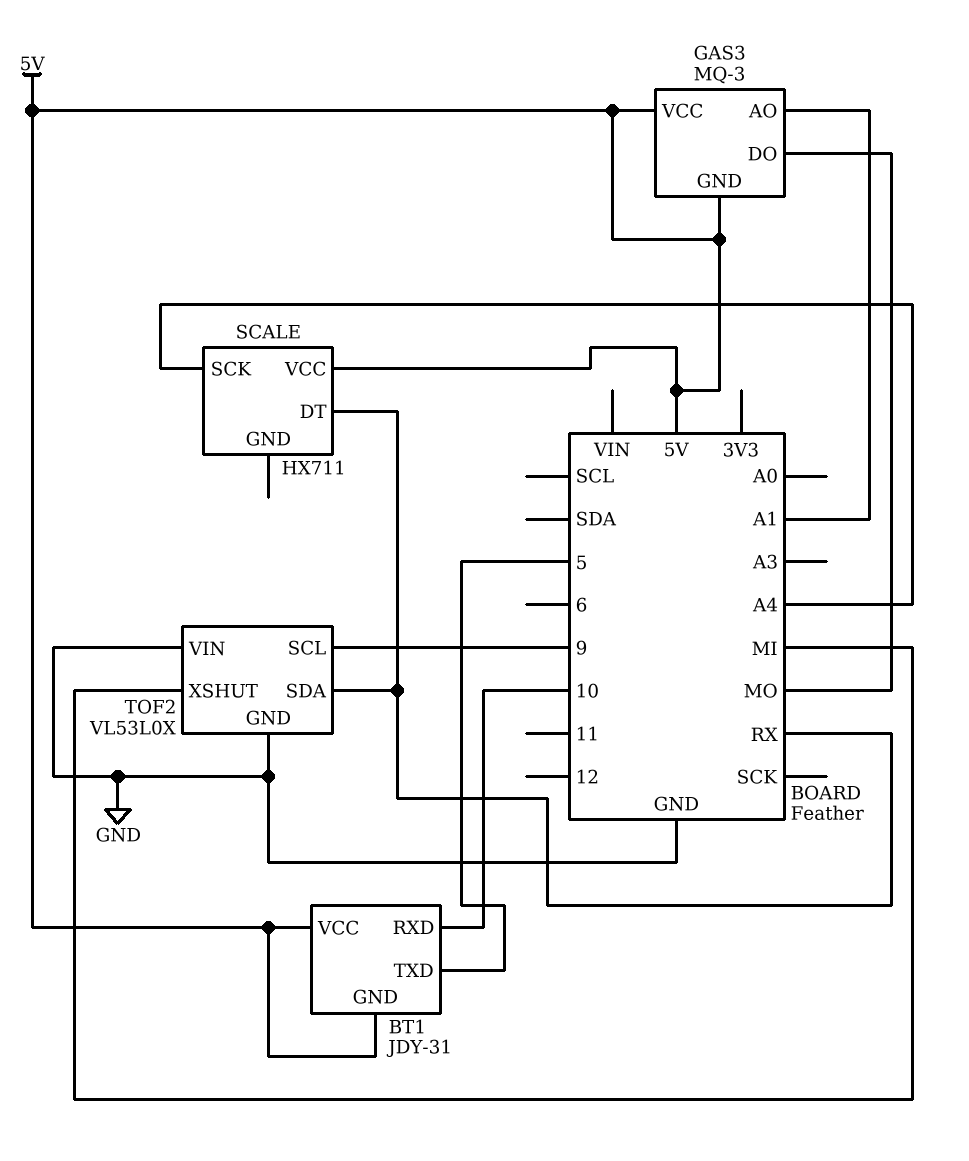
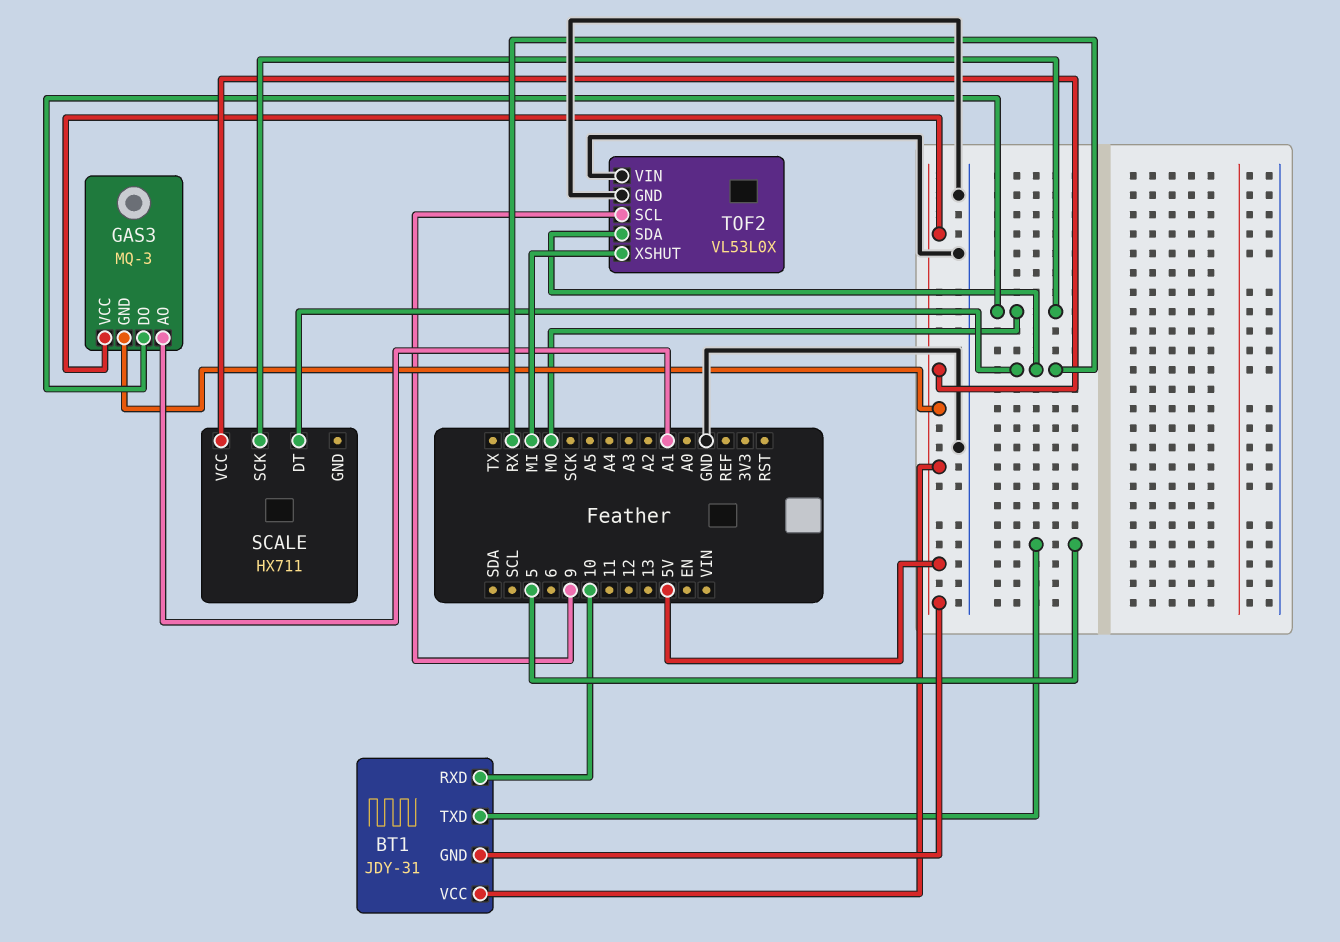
SCALE pin SCK: A4 -> MO

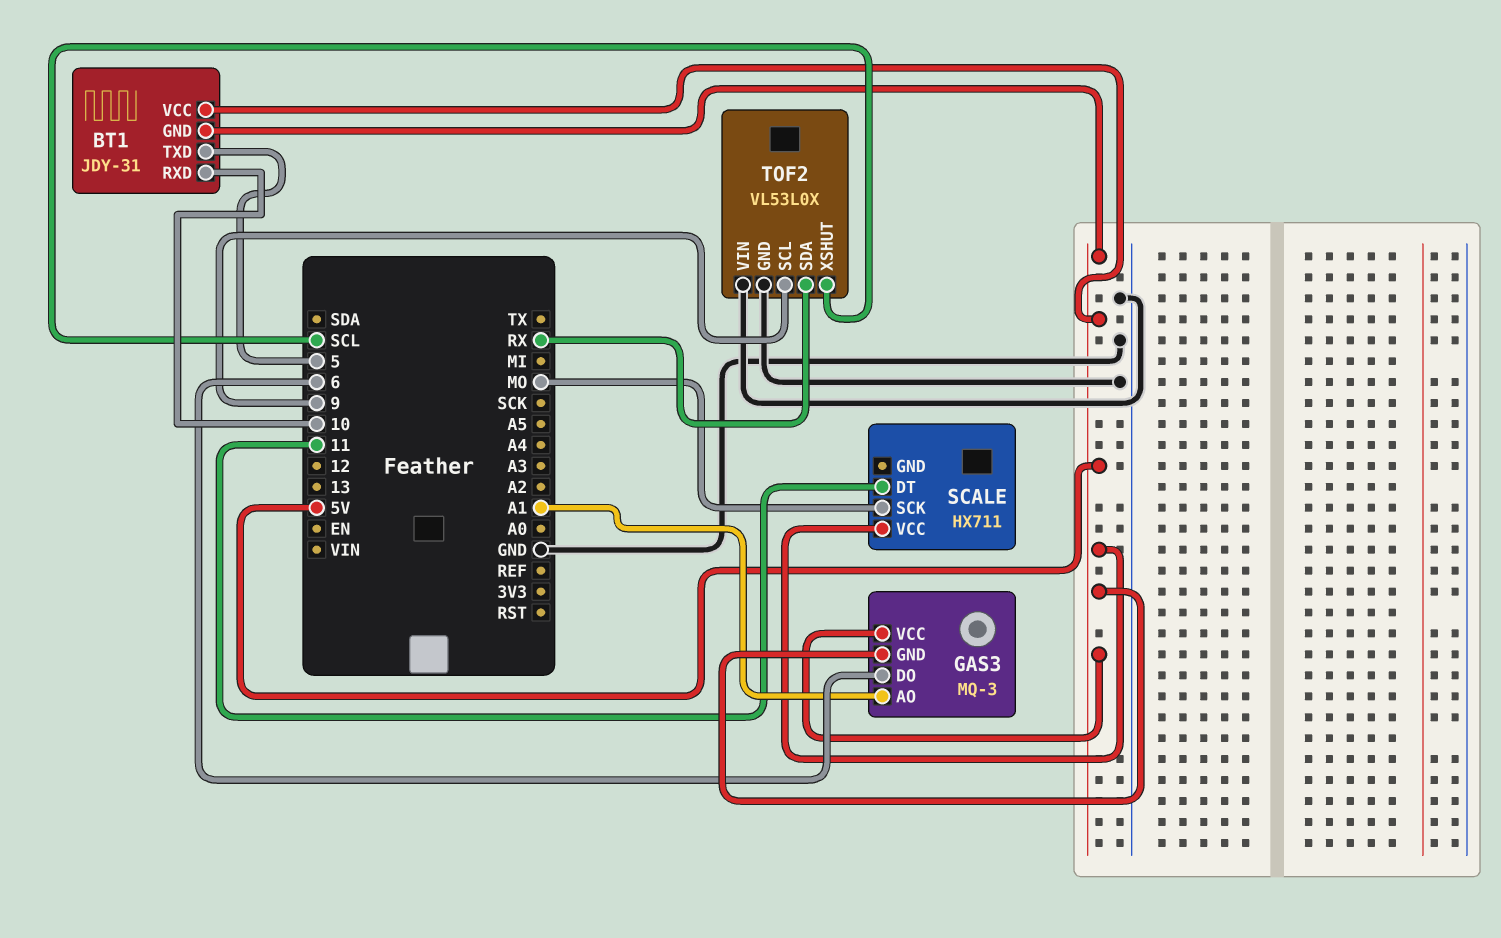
GAS3 pin DO: MO -> 6
SCALE pin DT: RX -> 11
TOF2 pin XSHUT: MI -> SCL

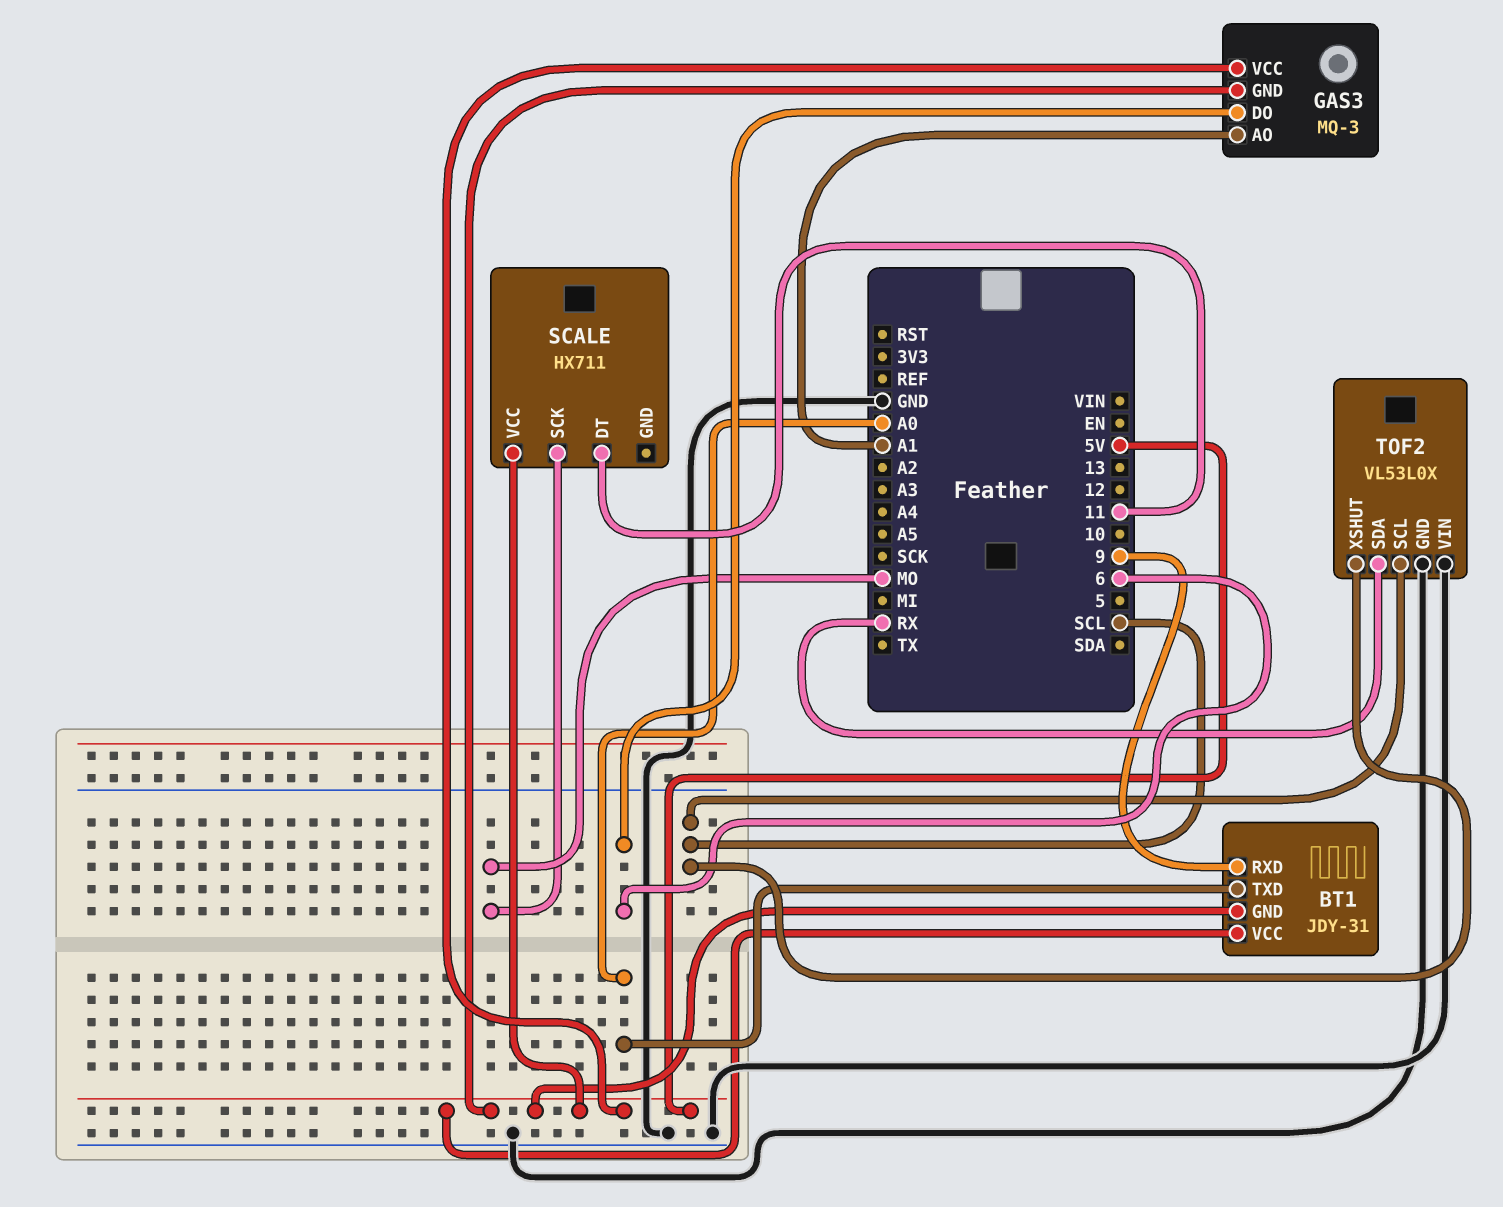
BT1 pin RXD: 10 -> 9
BT1 pin TXD: 5 -> A0
TOF2 pin SCL: 9 -> SCL

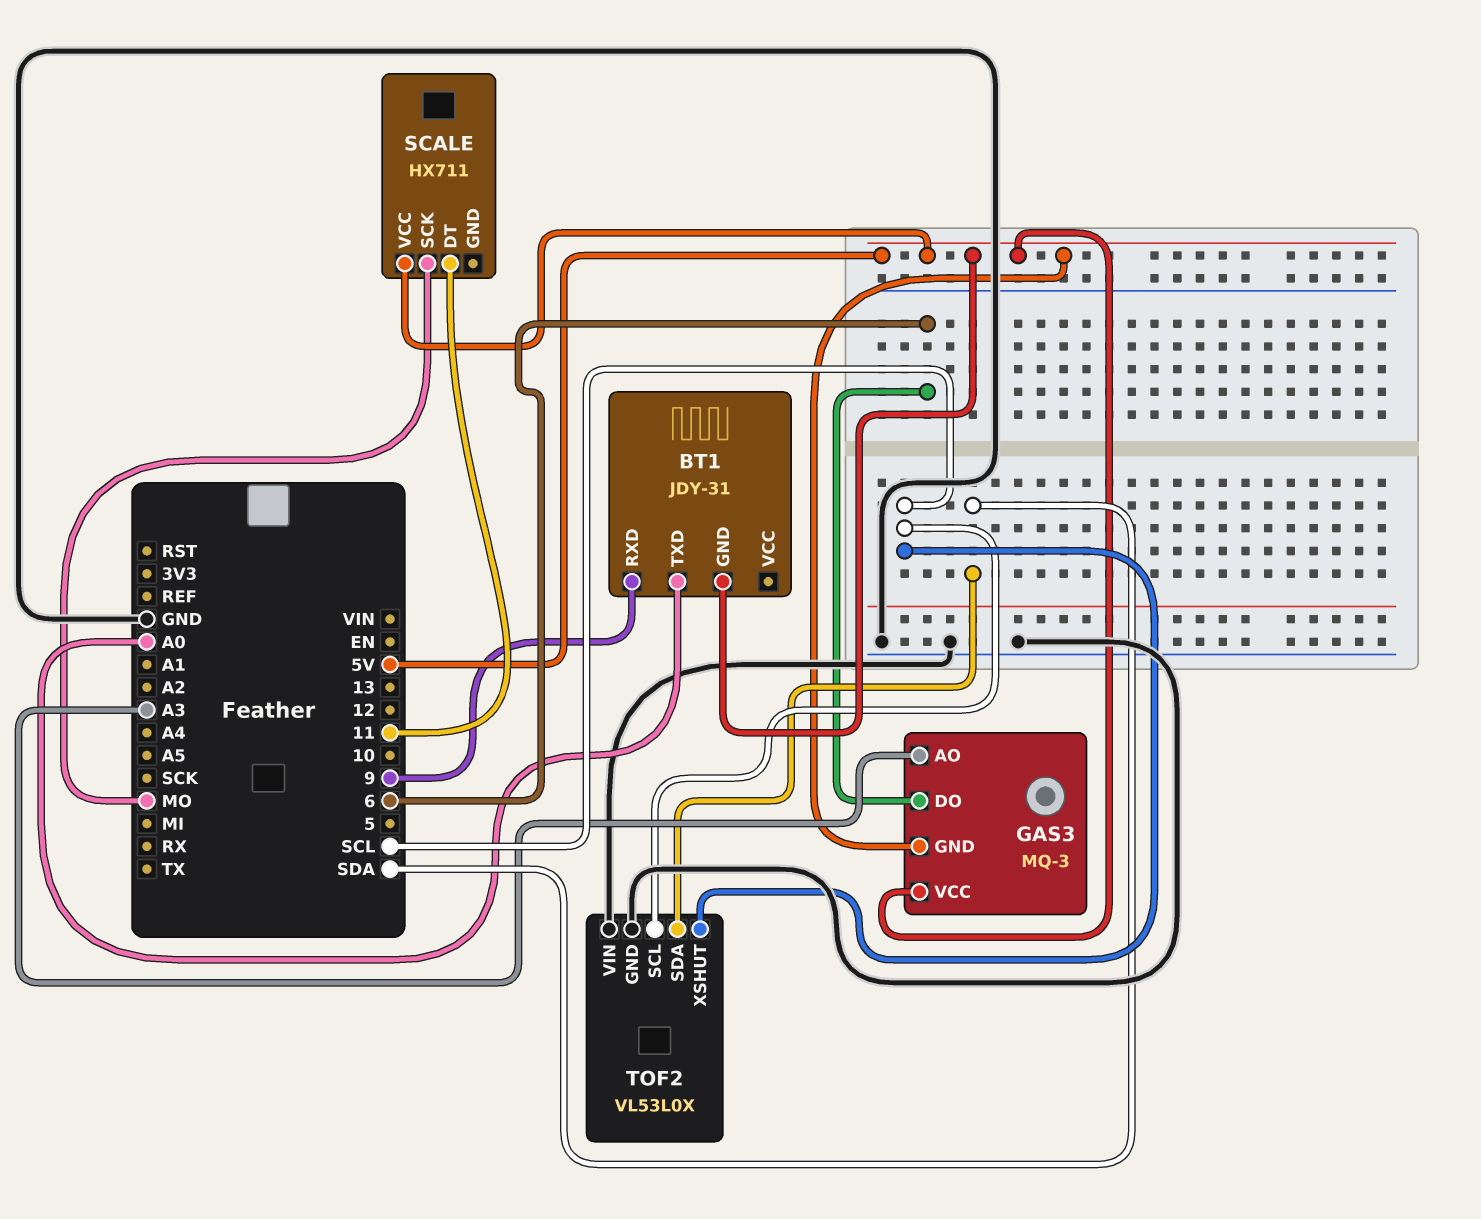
BT1 pin VCC: 5V -> none
GAS3 pin AO: A1 -> A3
TOF2 pin SDA: RX -> SDA

